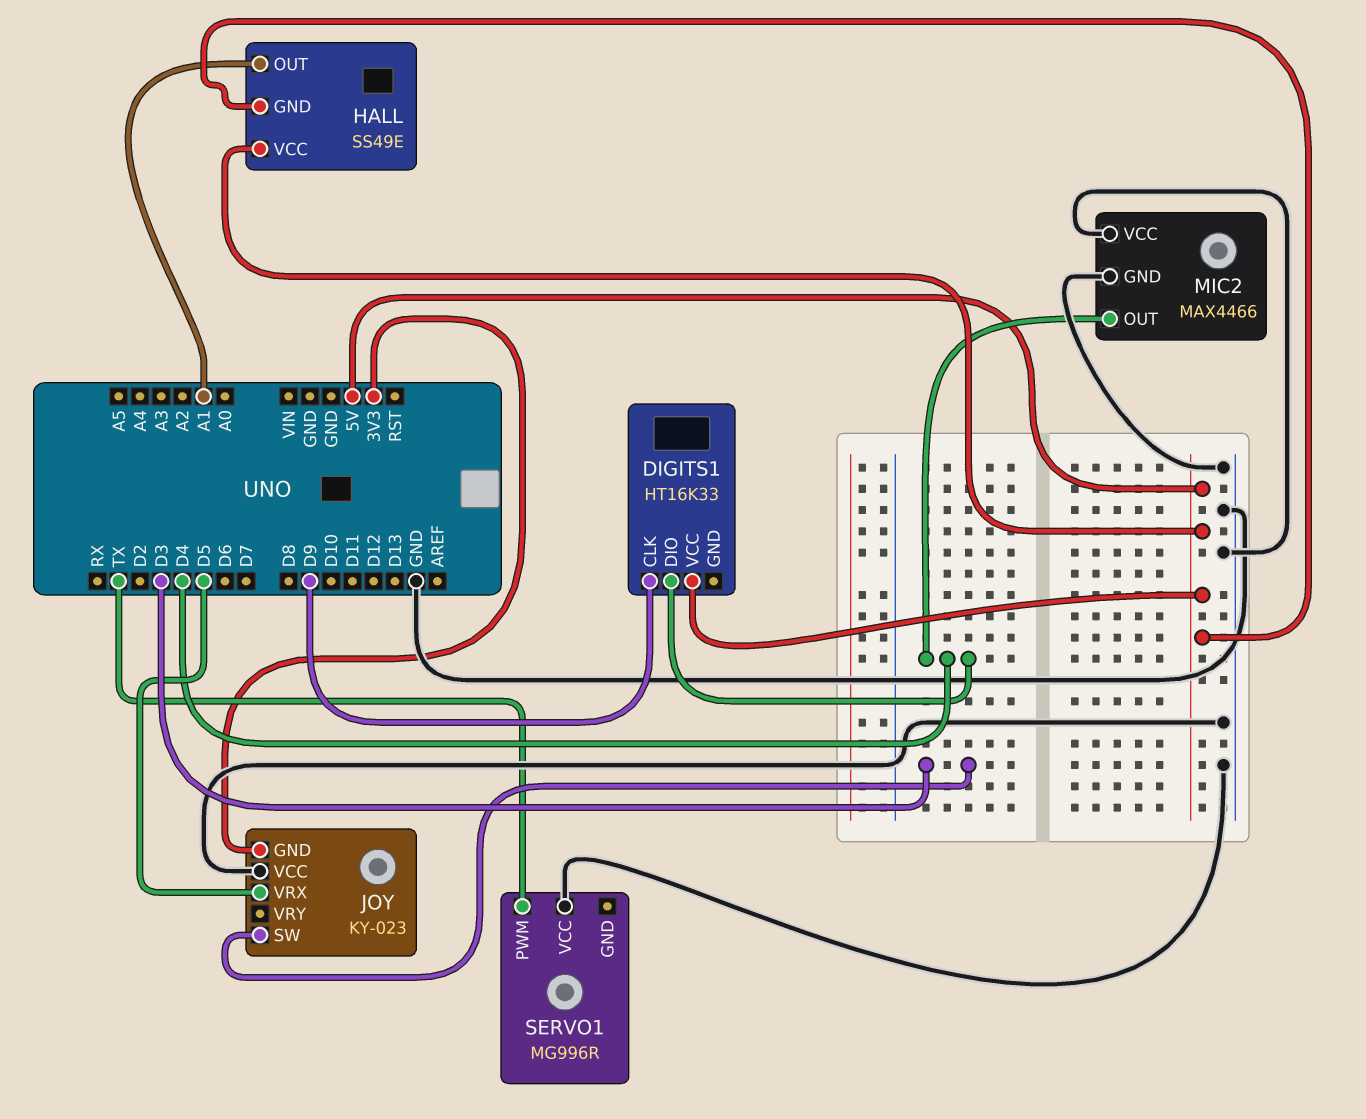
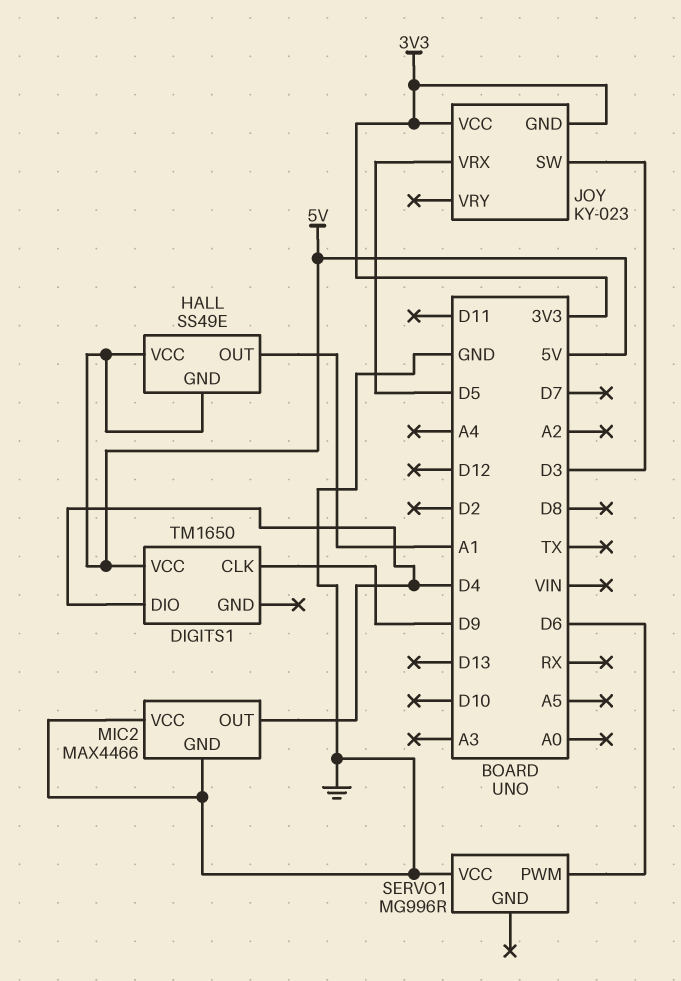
DIGITS1: HT16K33 -> TM1650
JOY pin VCC: GND -> 3V3
SERVO1 pin PWM: TX -> D6

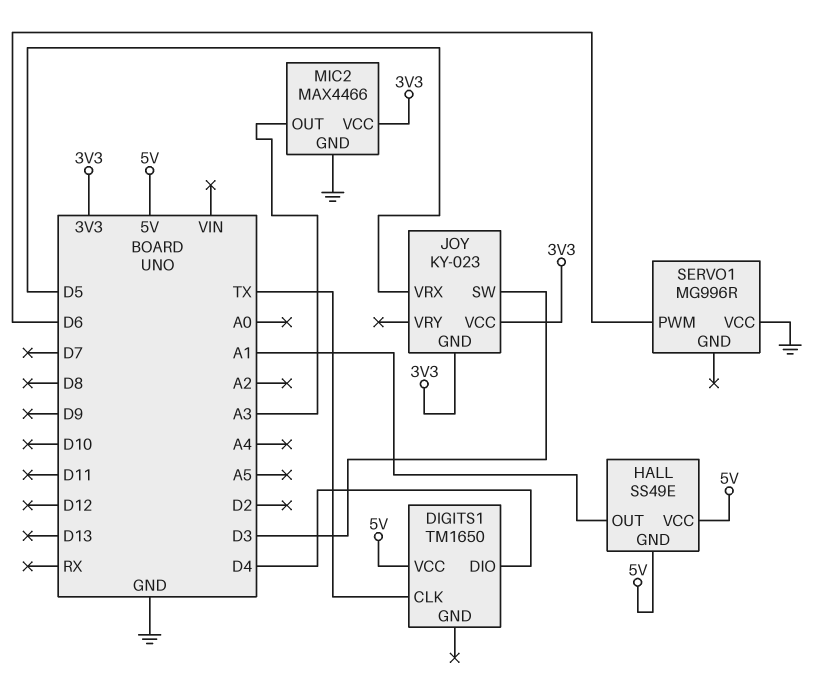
DIGITS1 pin CLK: D9 -> TX
MIC2 pin OUT: D4 -> A3
MIC2 pin VCC: GND -> 3V3

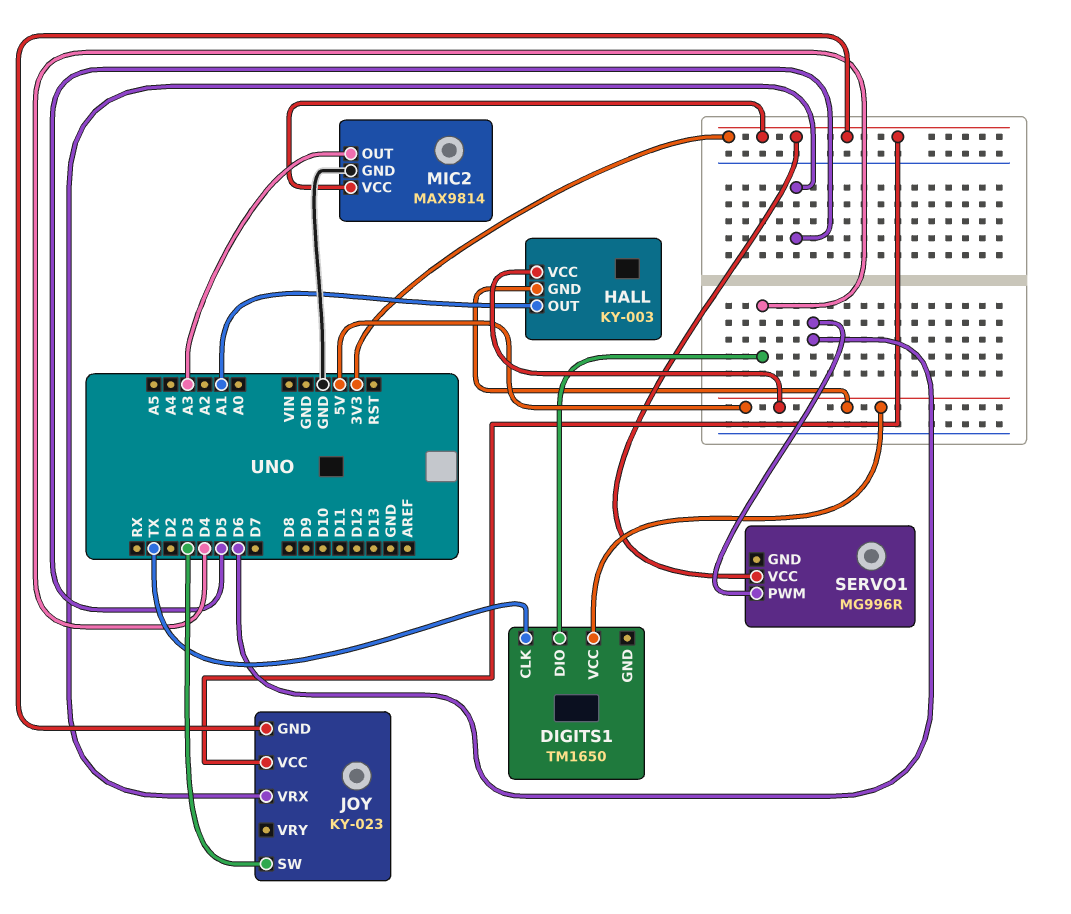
HALL: SS49E -> KY-003
MIC2: MAX4466 -> MAX9814
SERVO1 pin VCC: GND -> 3V3

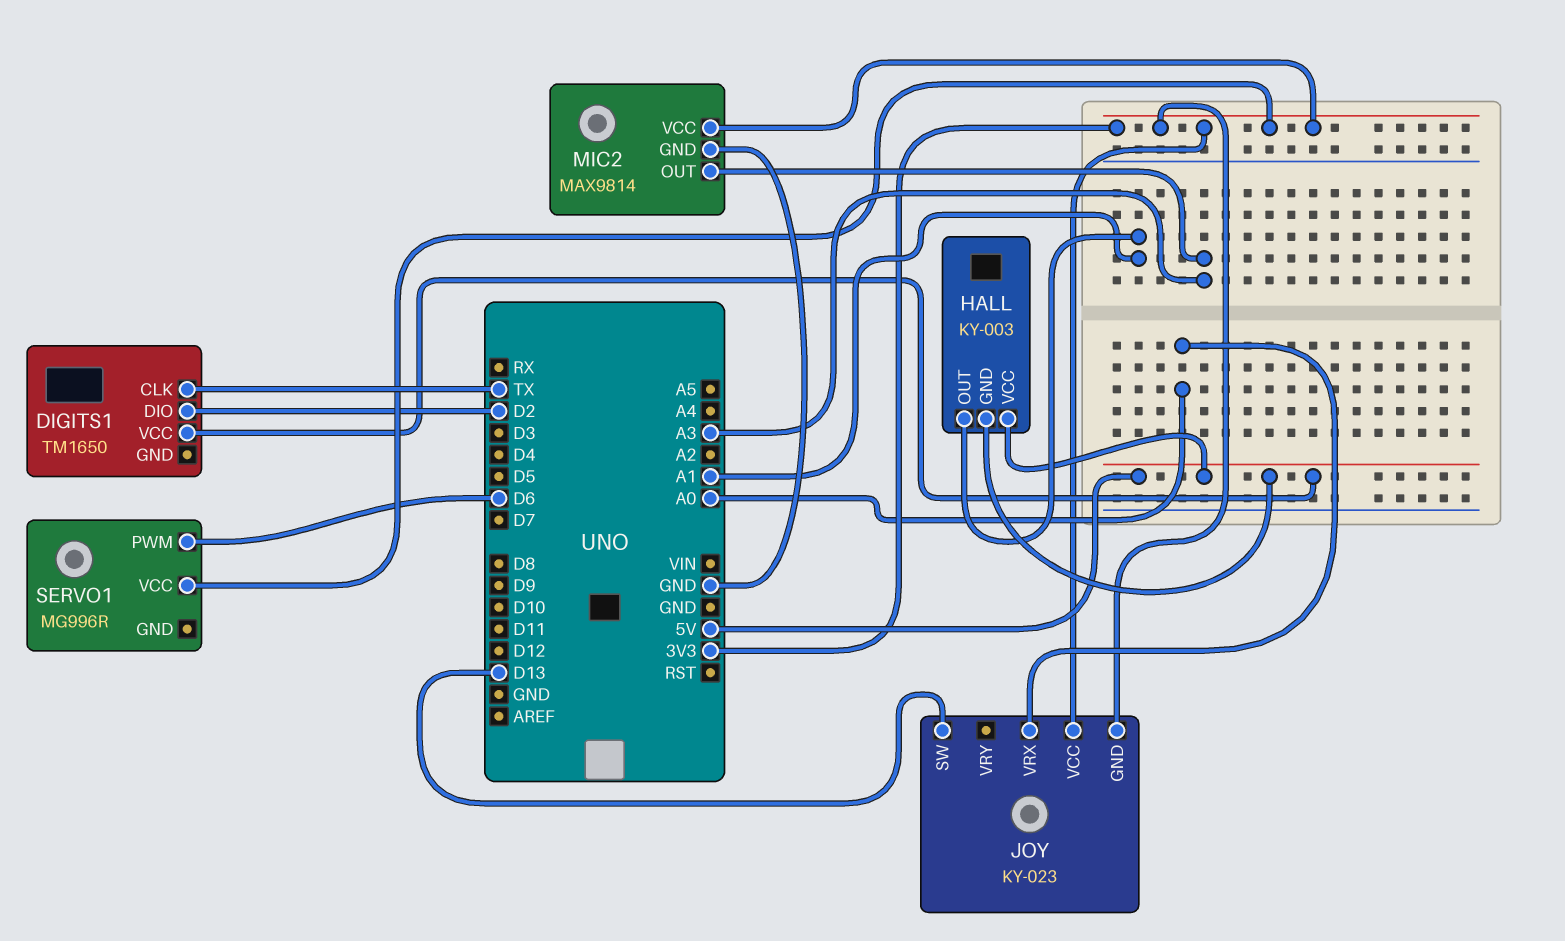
DIGITS1 pin DIO: D4 -> D2
JOY pin SW: D3 -> D13
JOY pin VRX: D5 -> A0

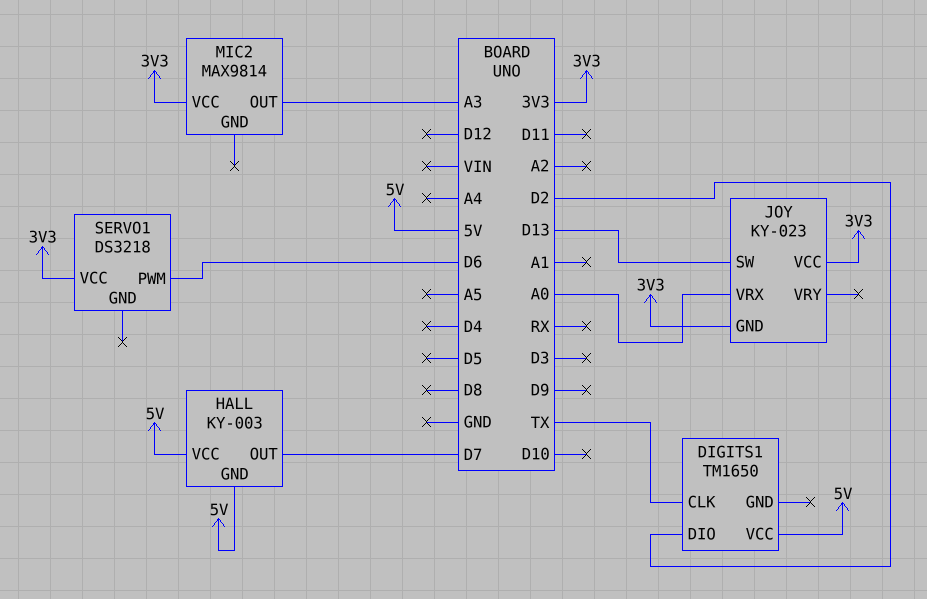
HALL pin OUT: A1 -> D7
MIC2 pin GND: GND -> none
SERVO1: MG996R -> DS3218

